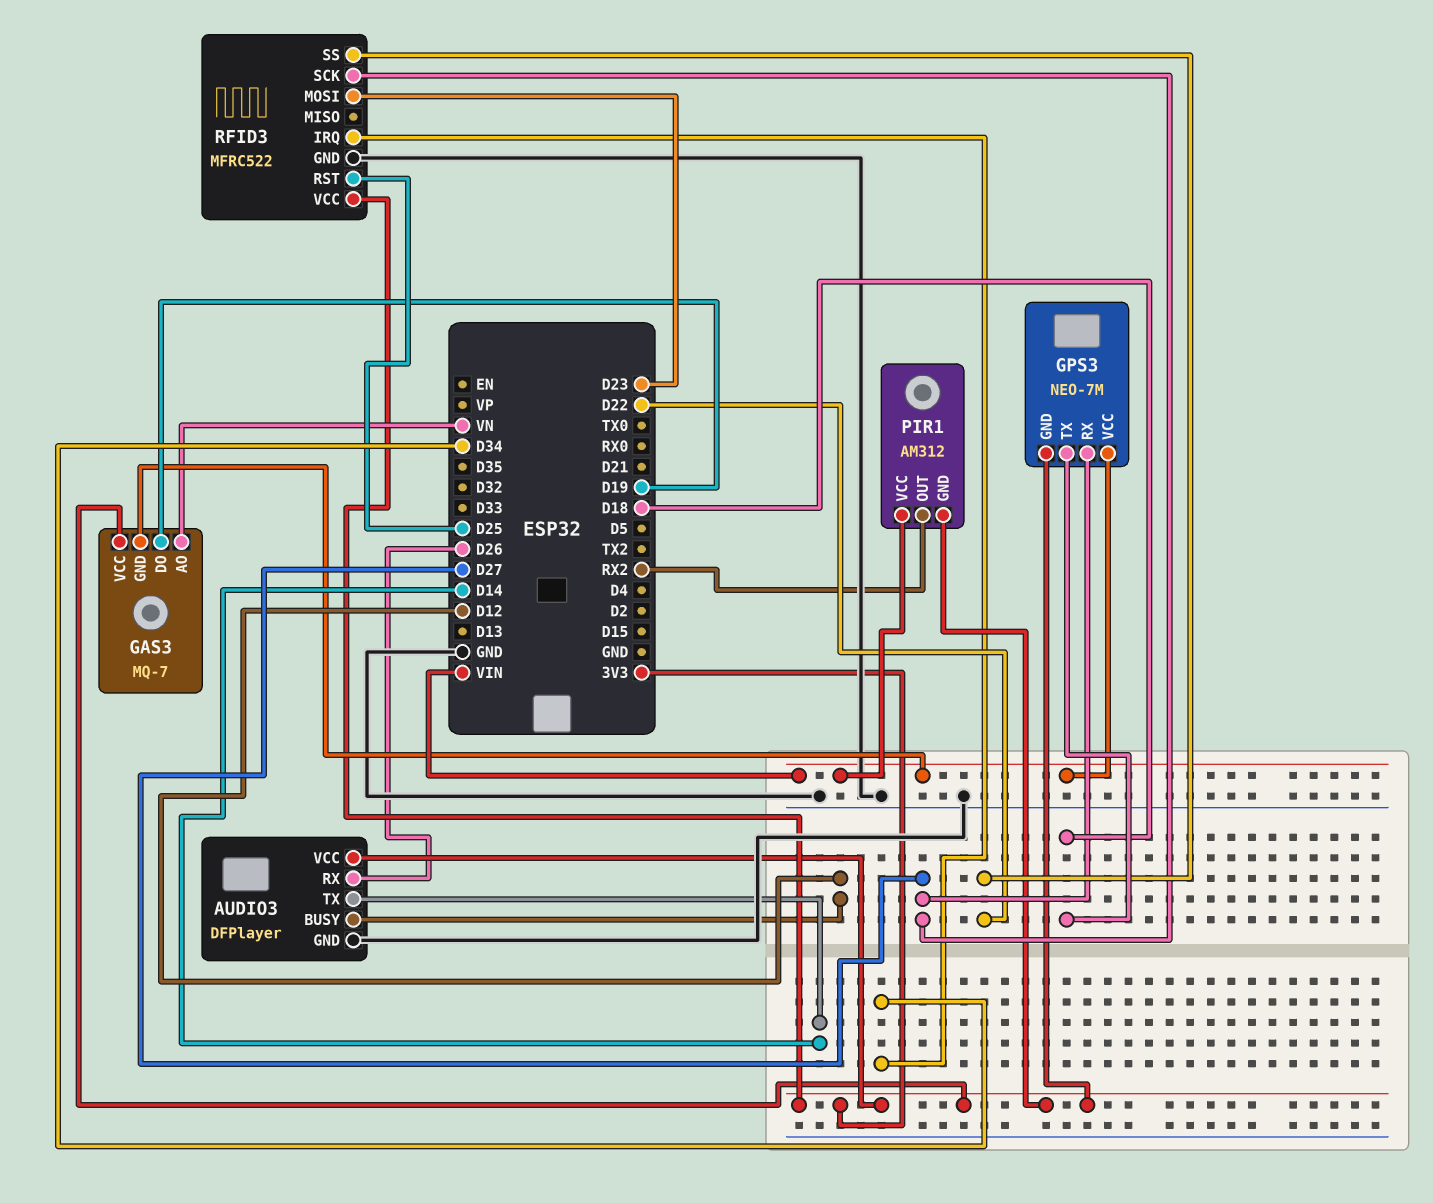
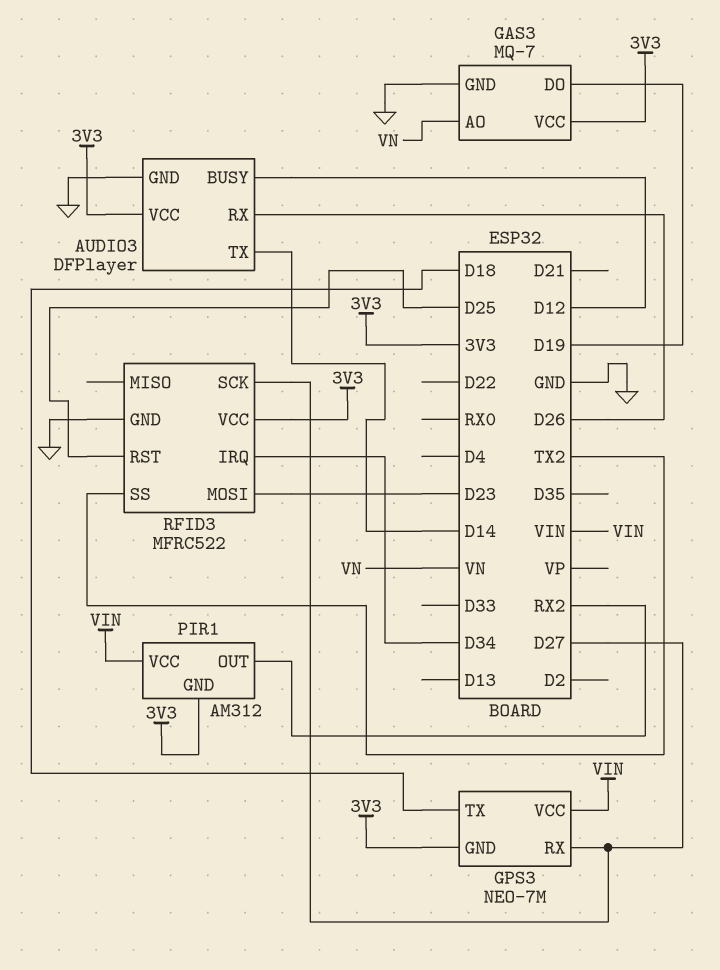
GAS3 pin GND: VIN -> GND
RFID3 pin SS: D22 -> TX2

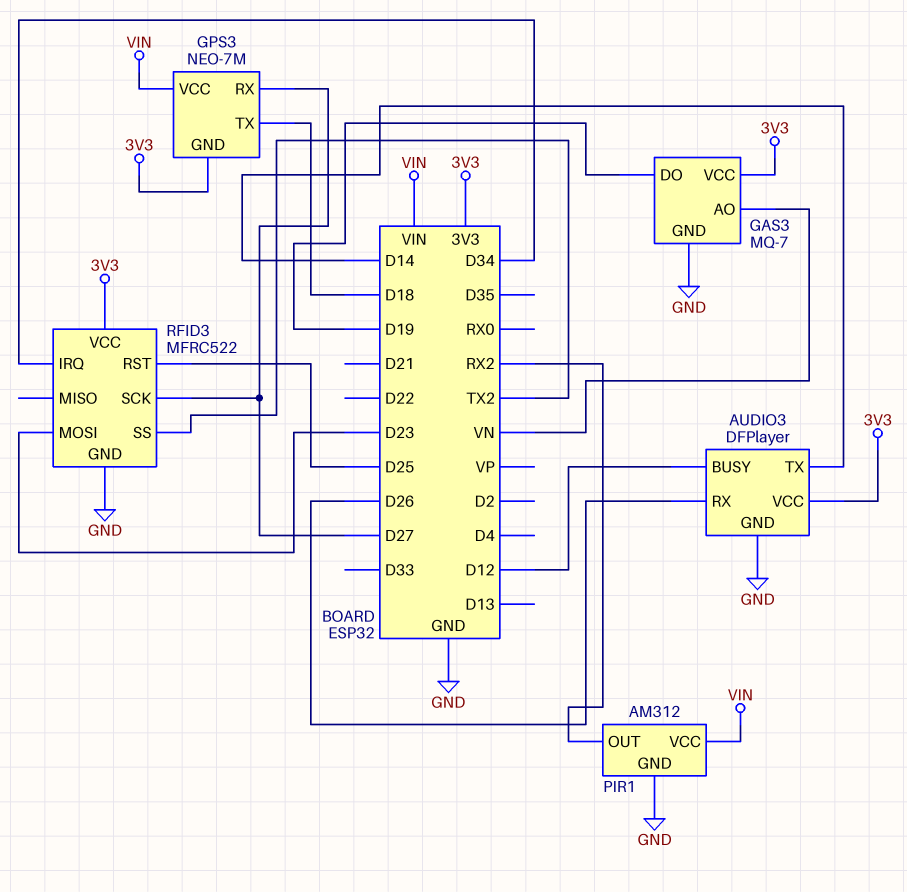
PIR1 pin GND: 3V3 -> GND

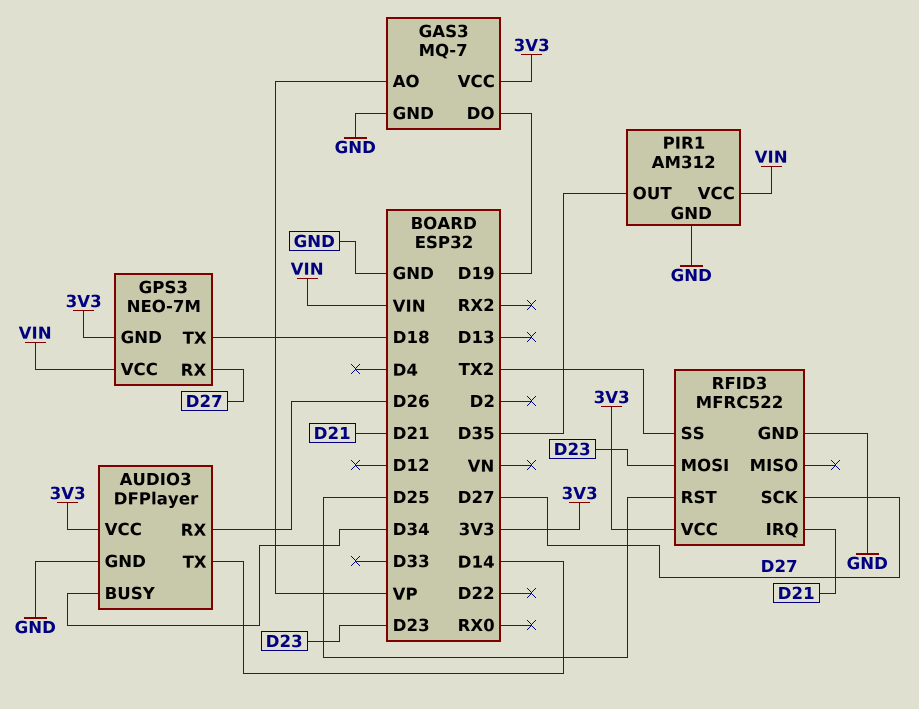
AUDIO3 pin BUSY: D12 -> D34
GAS3 pin AO: VN -> VP
PIR1 pin OUT: RX2 -> D35
RFID3 pin IRQ: D34 -> D21

